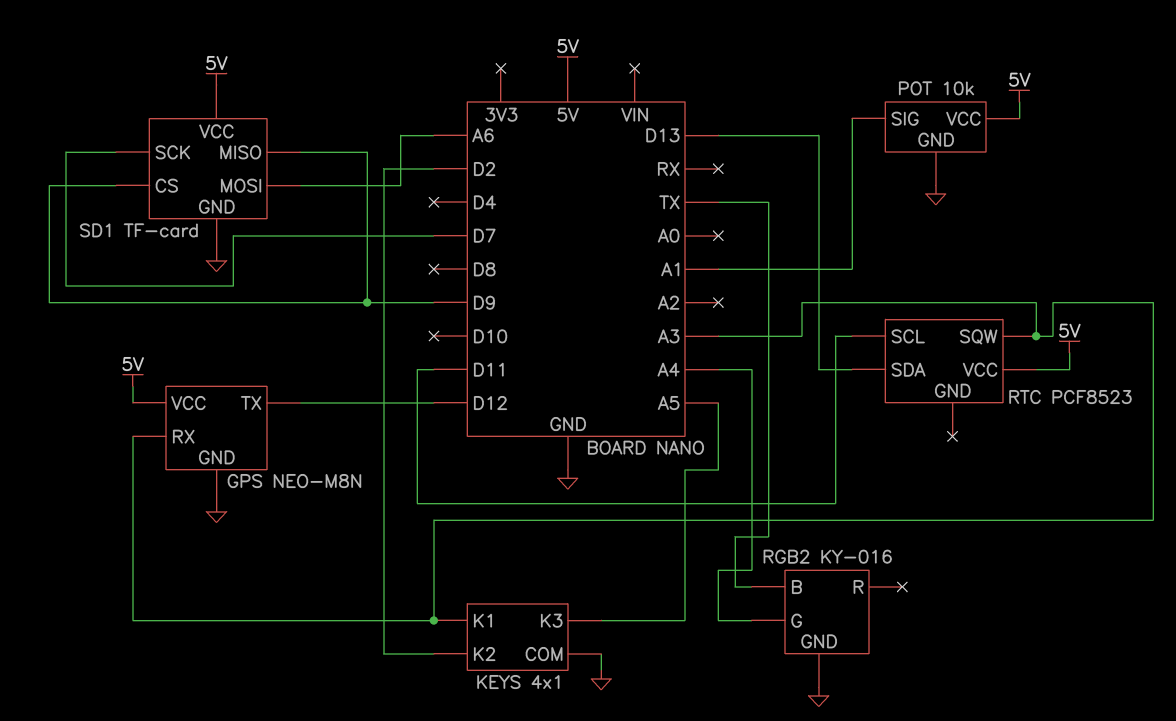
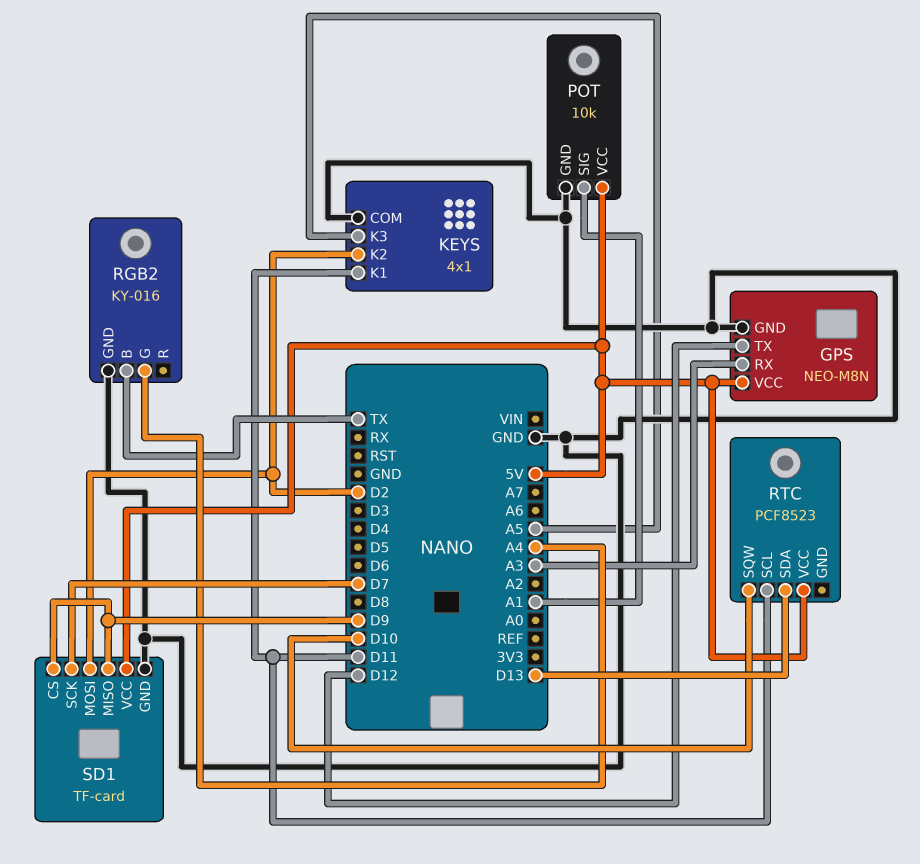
KEYS pin K1: A3 -> D11
RTC pin SQW: A3 -> D10
SD1 pin MOSI: A6 -> D2

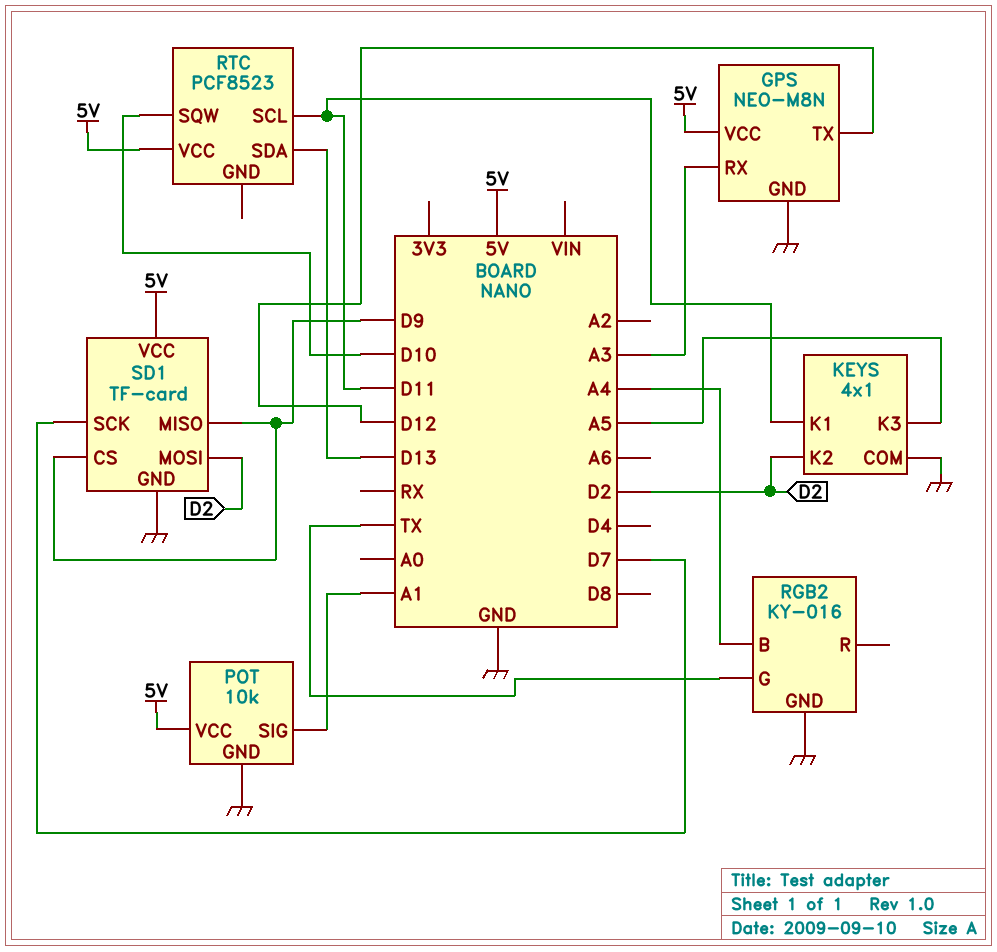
RGB2 pin B: TX -> A4
RGB2 pin G: A4 -> TX

